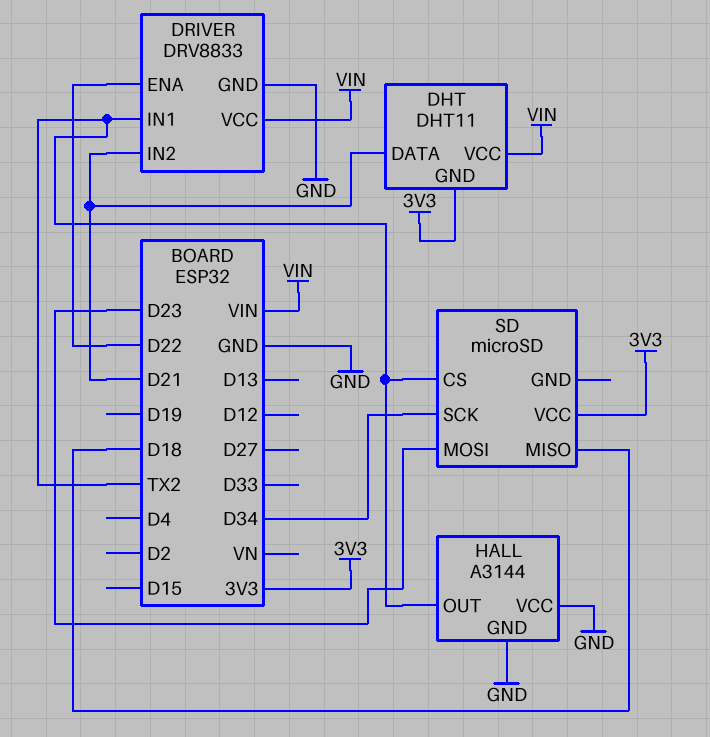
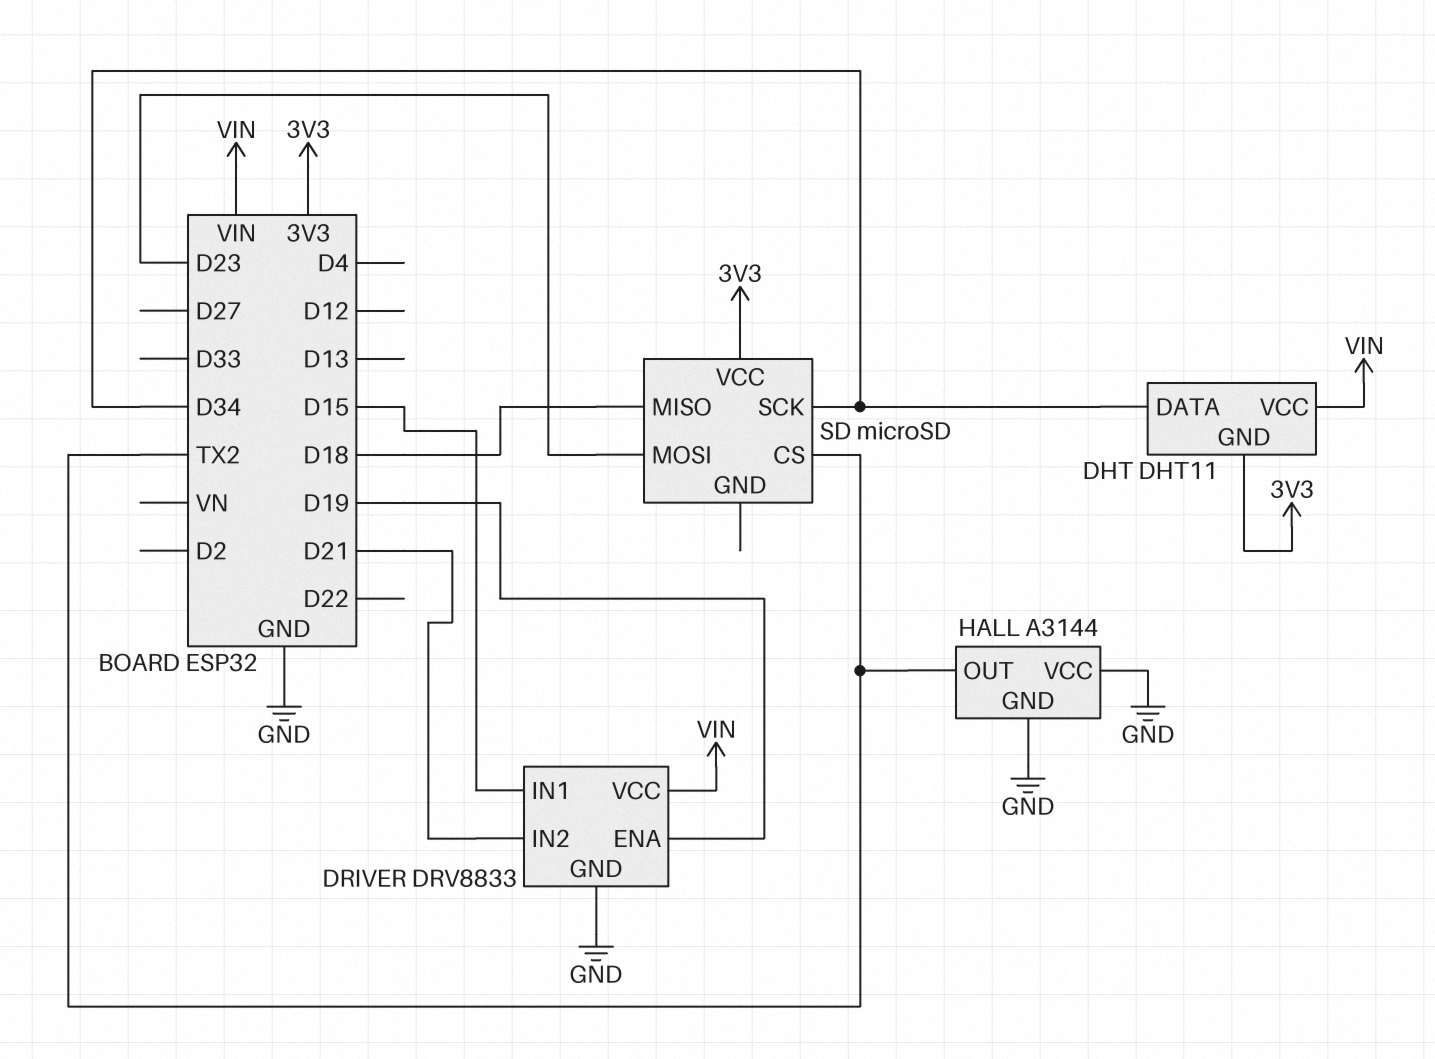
DHT pin DATA: D21 -> D34
DRIVER pin ENA: D22 -> D19
DRIVER pin IN1: TX2 -> D15

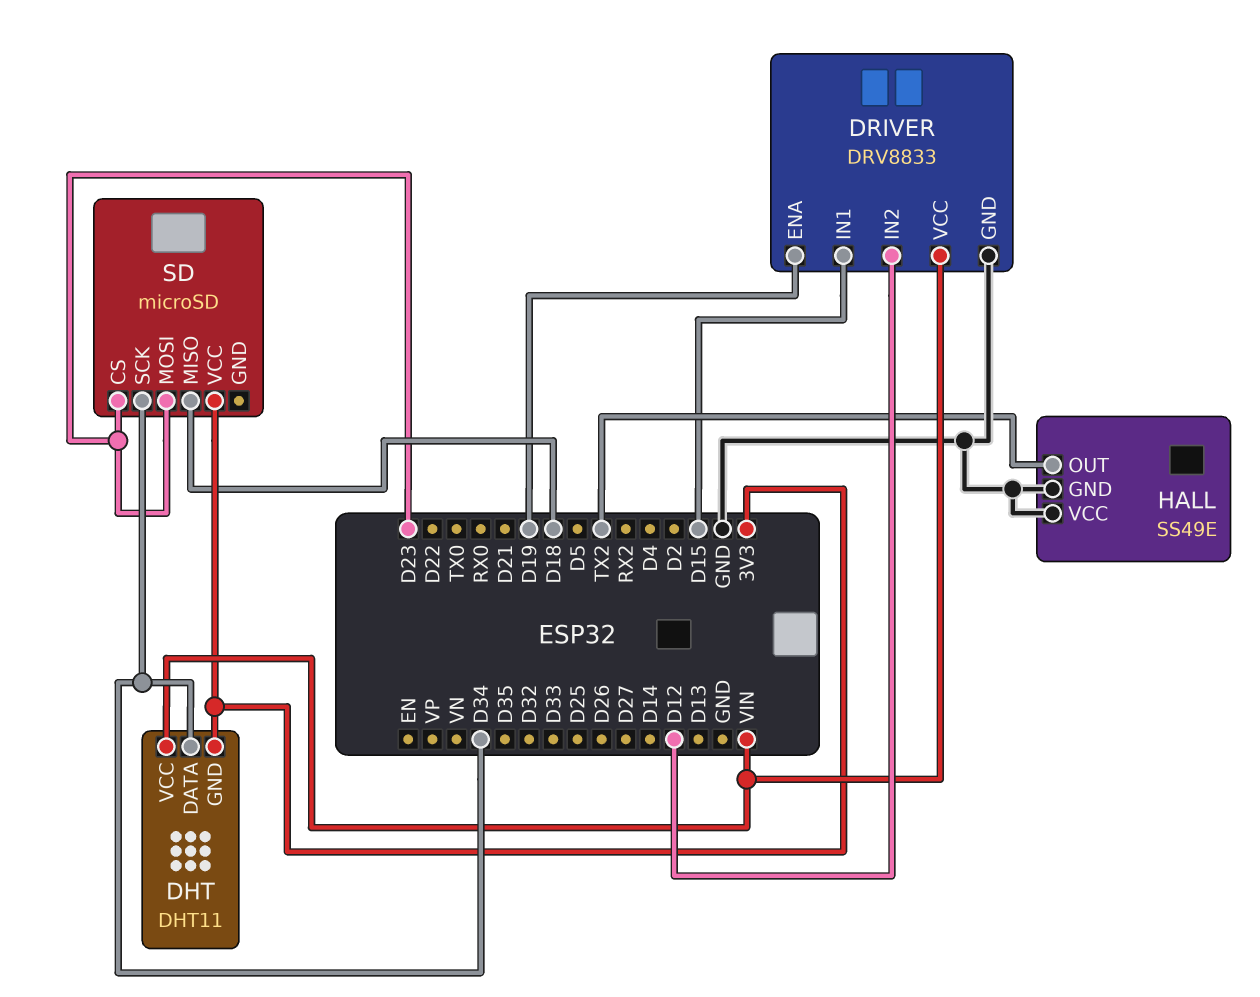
DRIVER pin IN2: D21 -> D12
HALL: A3144 -> SS49E
SD pin CS: TX2 -> D23

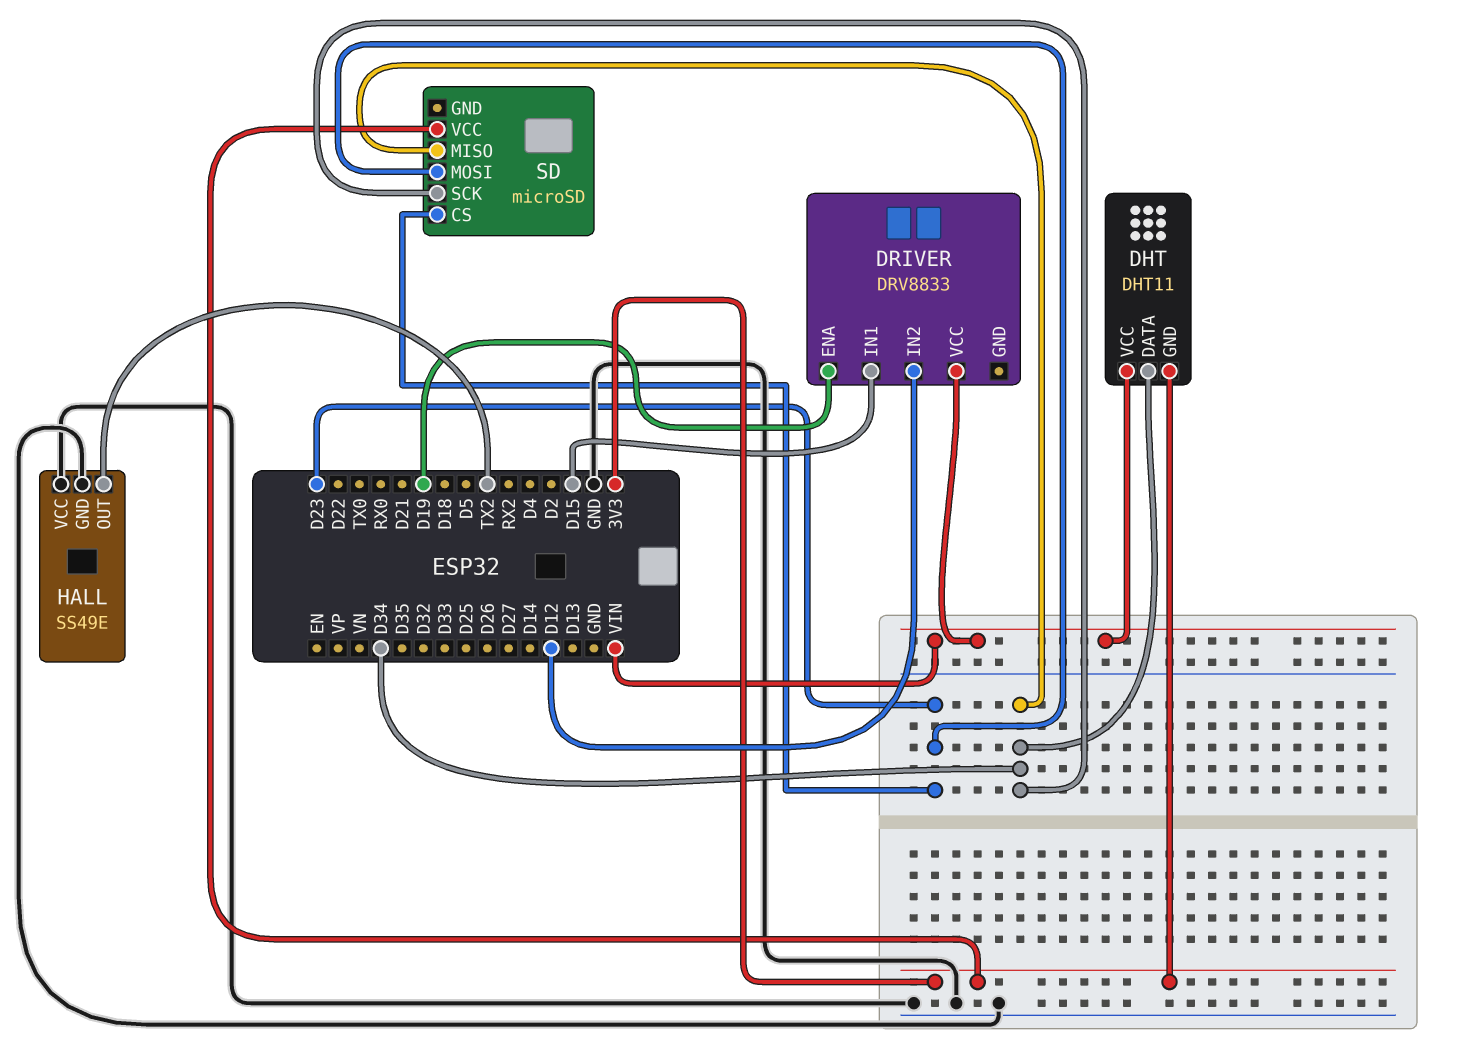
DRIVER pin GND: GND -> none
SD pin MISO: D18 -> D34

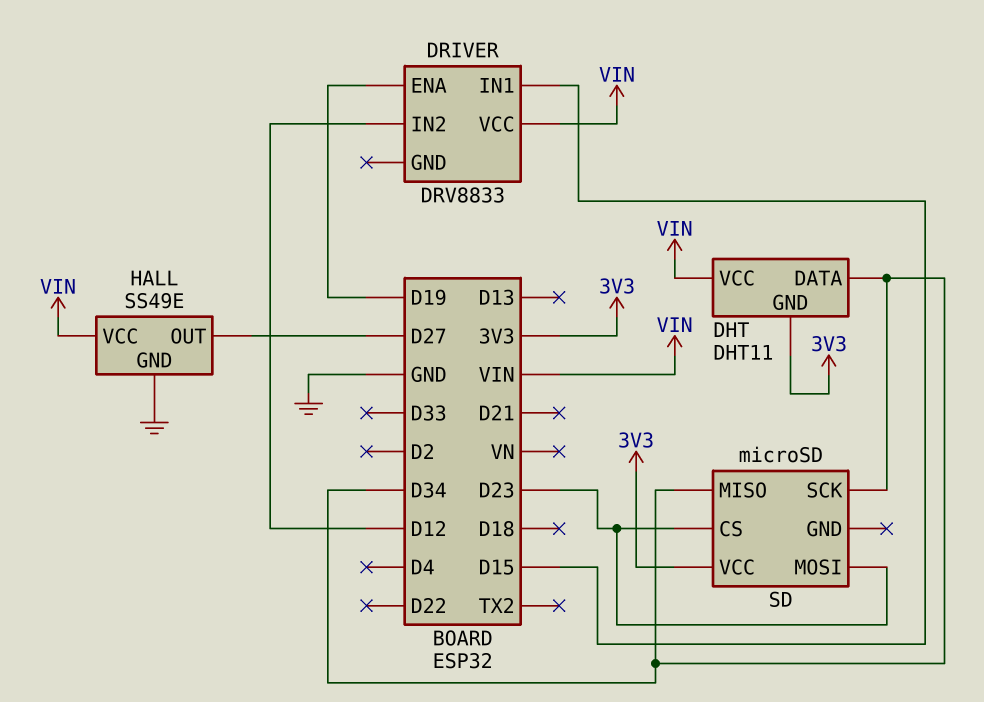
HALL pin OUT: TX2 -> D27
HALL pin VCC: GND -> VIN

